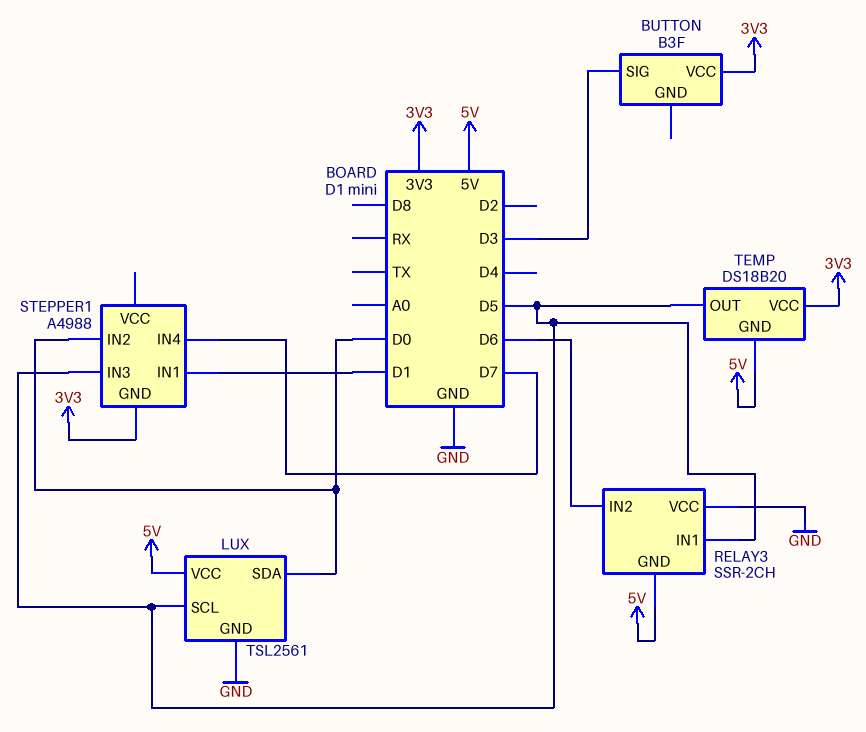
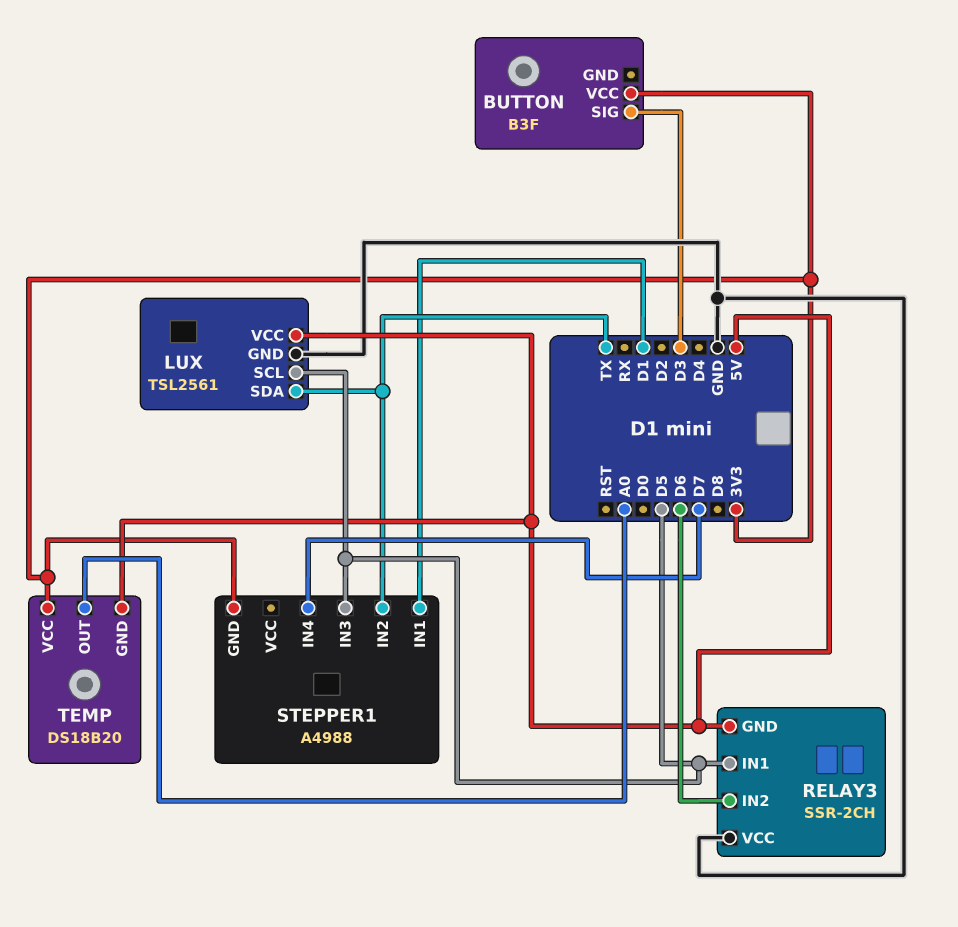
LUX pin SDA: D0 -> TX
STEPPER1 pin IN2: D0 -> TX
TEMP pin OUT: D5 -> A0

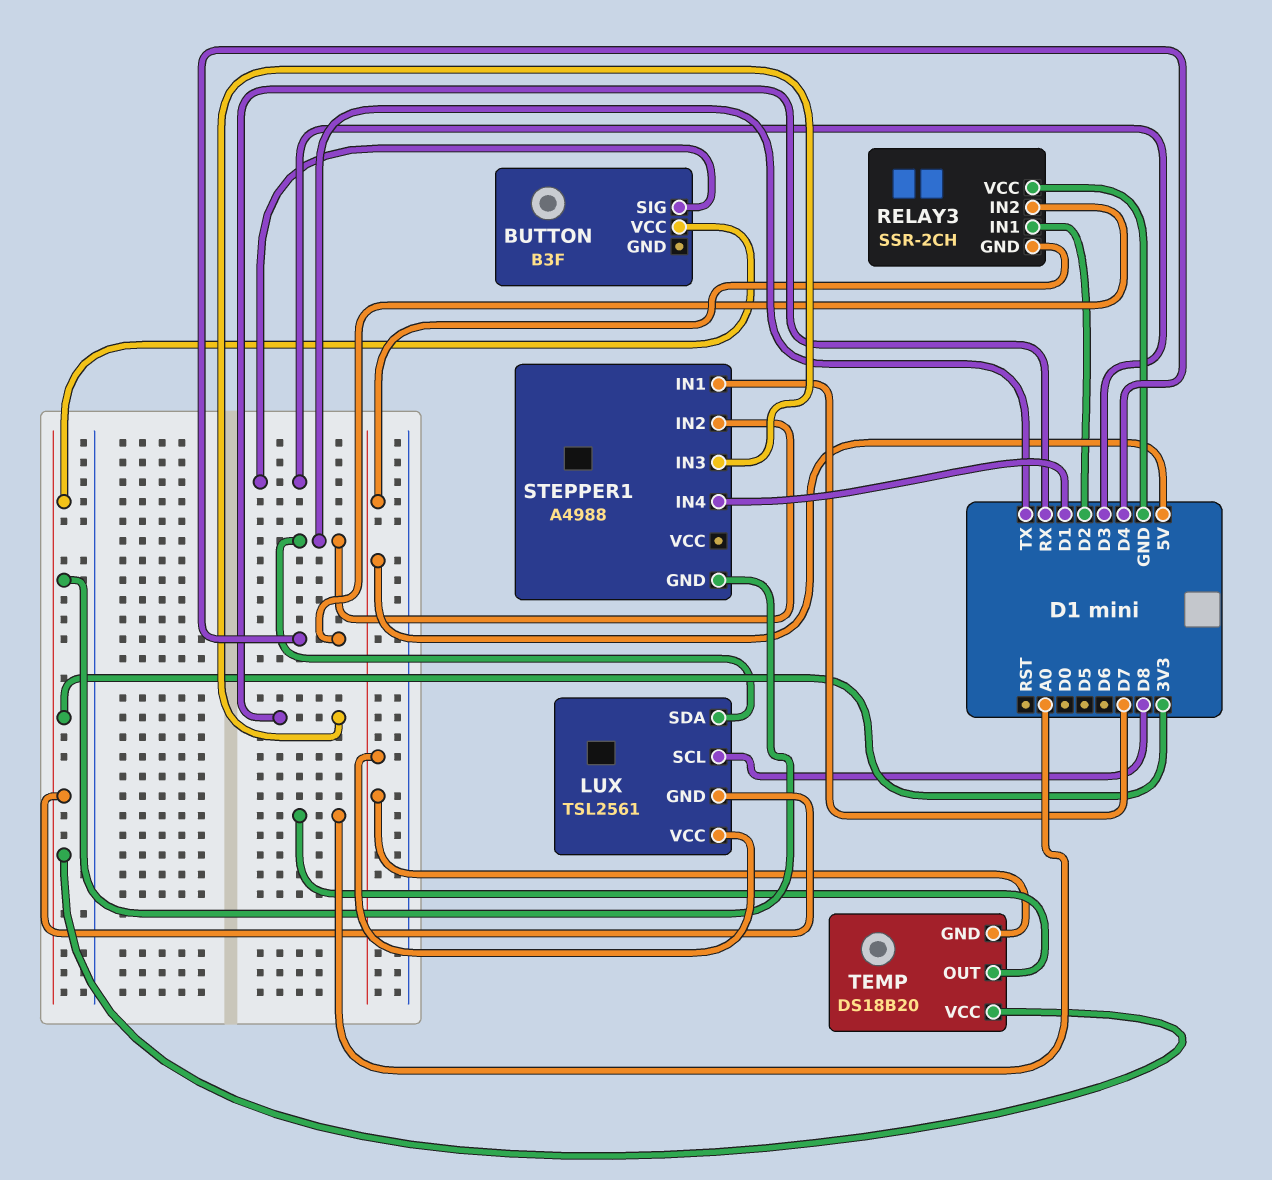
LUX pin GND: GND -> 3V3
LUX pin SCL: D5 -> D8
RELAY3 pin IN1: D5 -> D2
RELAY3 pin IN2: D6 -> D4
STEPPER1 pin IN1: D1 -> D7
STEPPER1 pin IN3: D5 -> RX
STEPPER1 pin IN4: D7 -> D1

